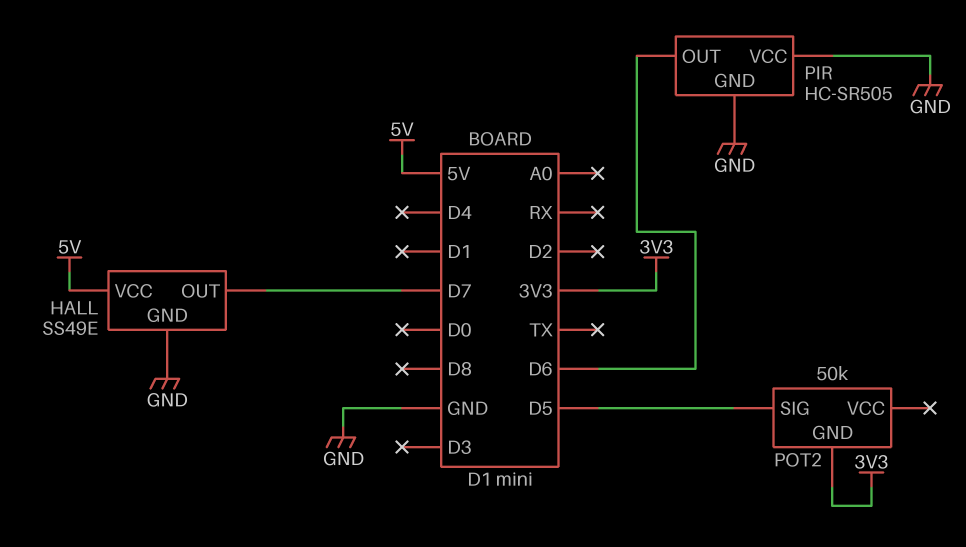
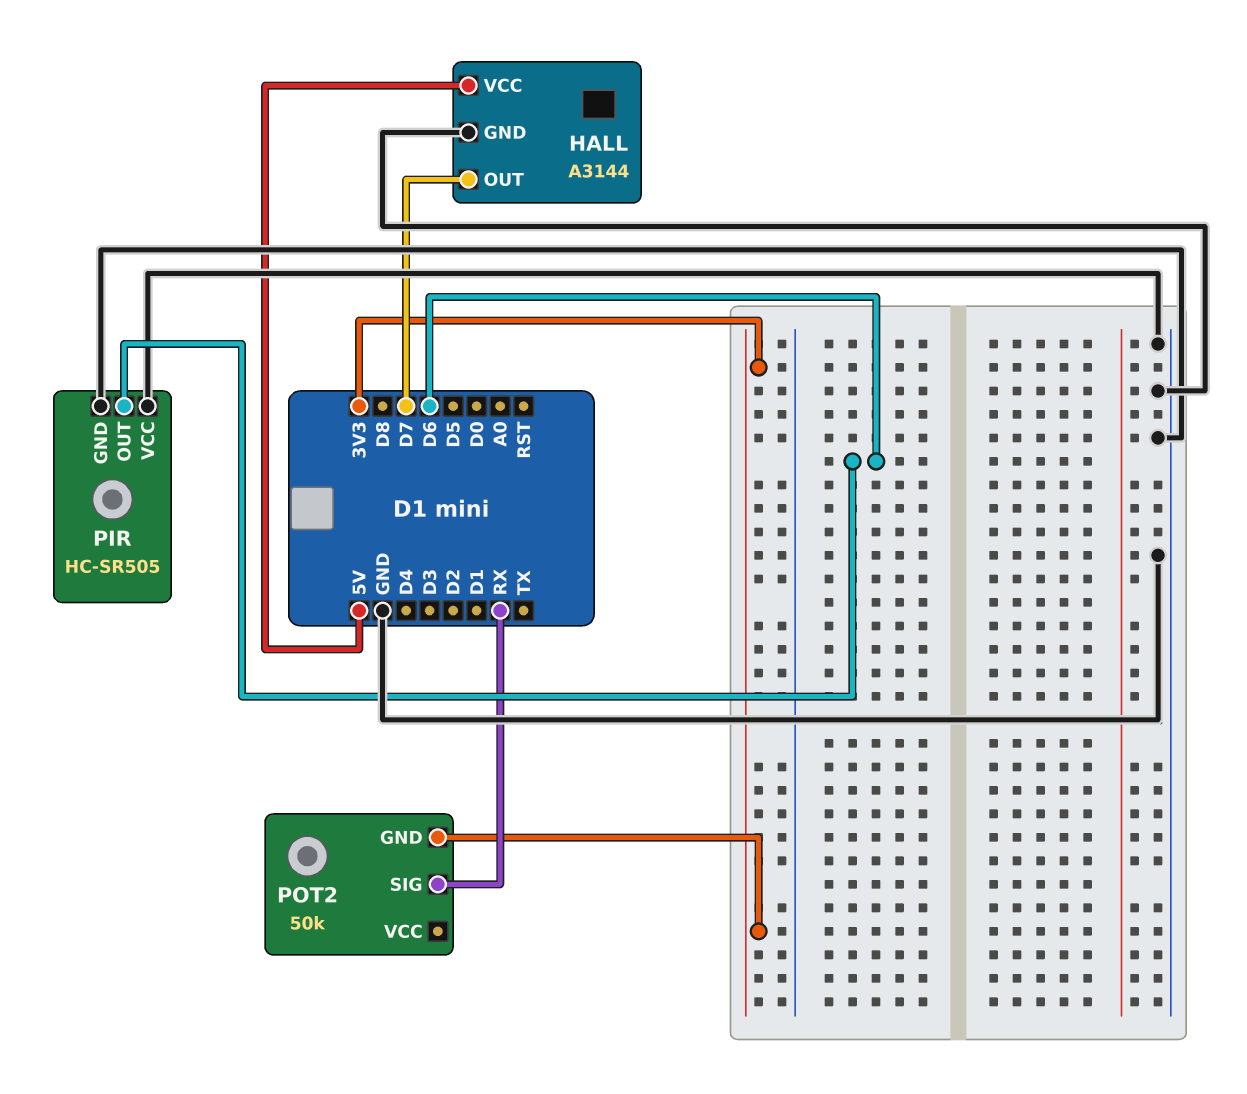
HALL: SS49E -> A3144
POT2 pin SIG: D5 -> RX

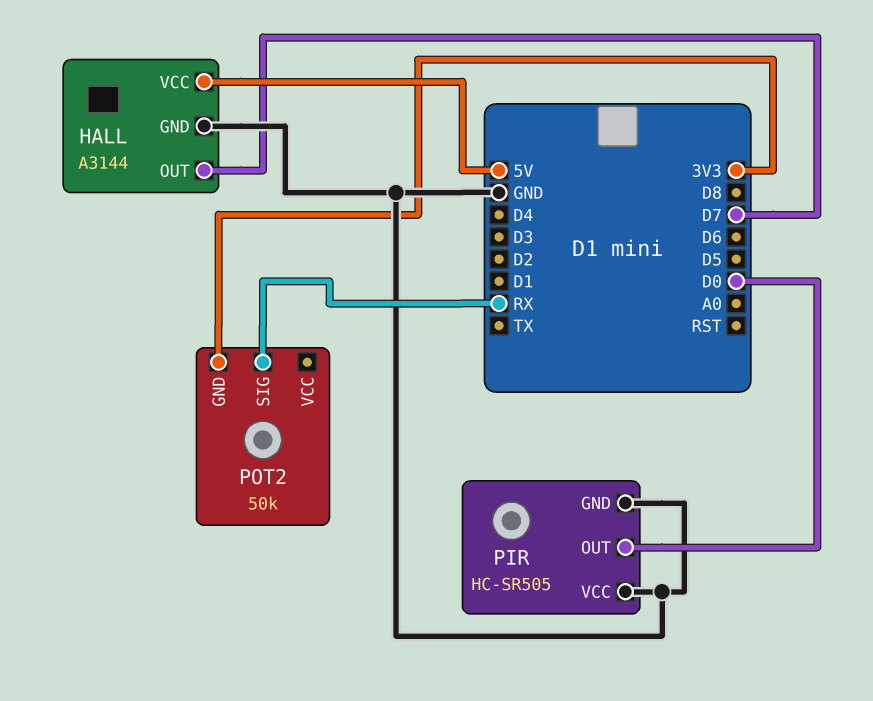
PIR pin OUT: D6 -> D0

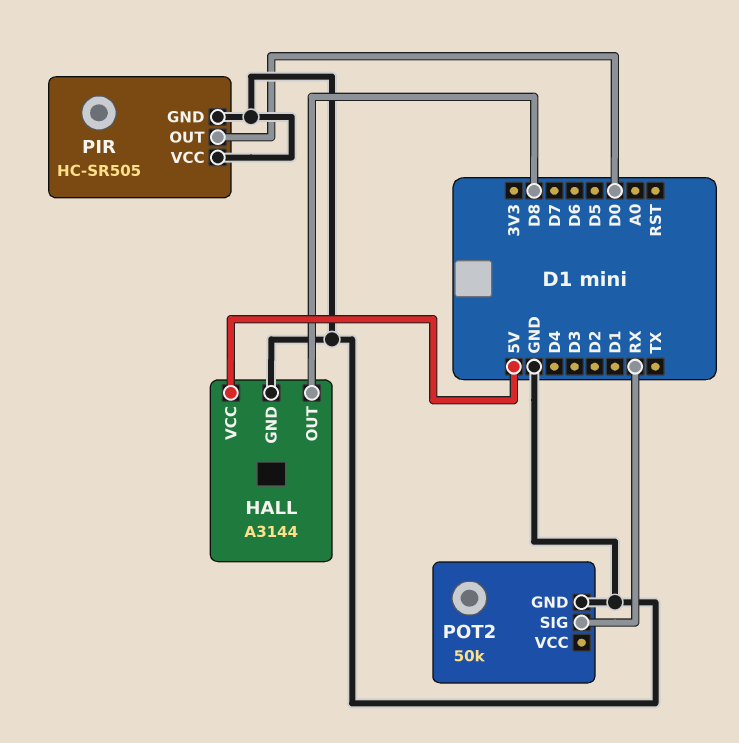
HALL pin OUT: D7 -> D8
POT2 pin GND: 3V3 -> GND

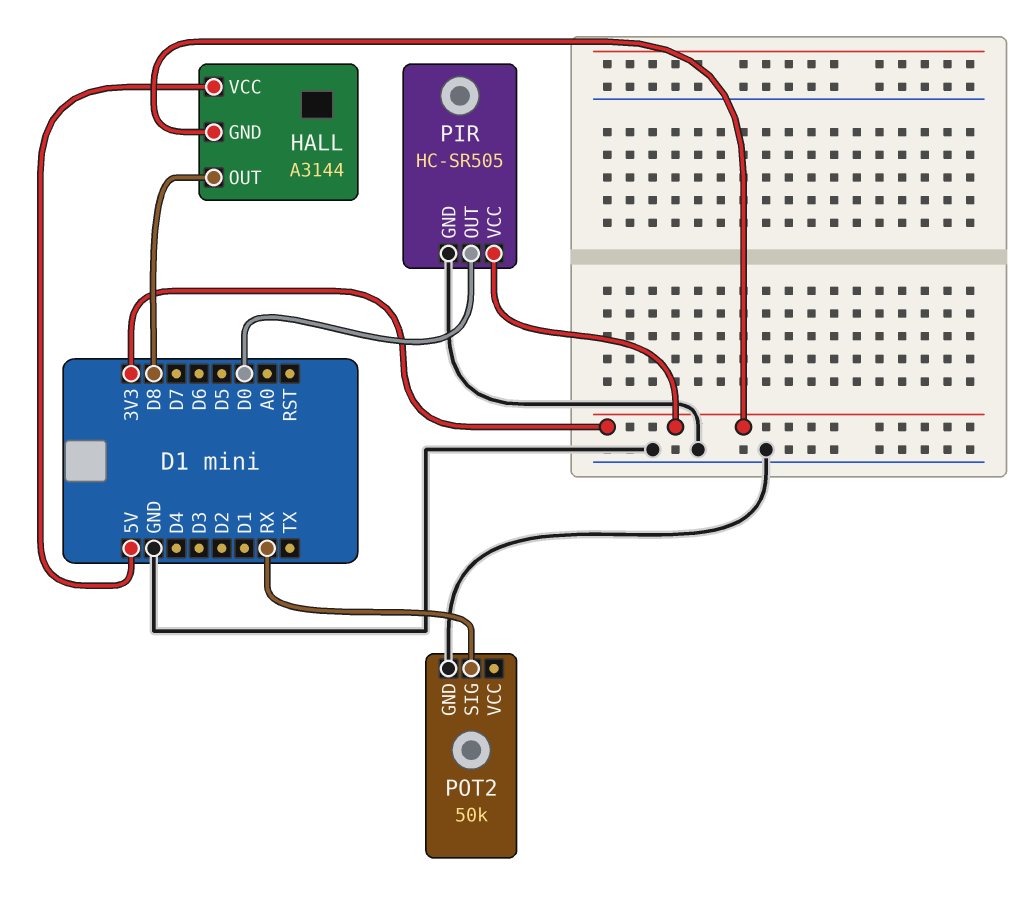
HALL pin GND: GND -> 3V3
PIR pin VCC: GND -> 3V3

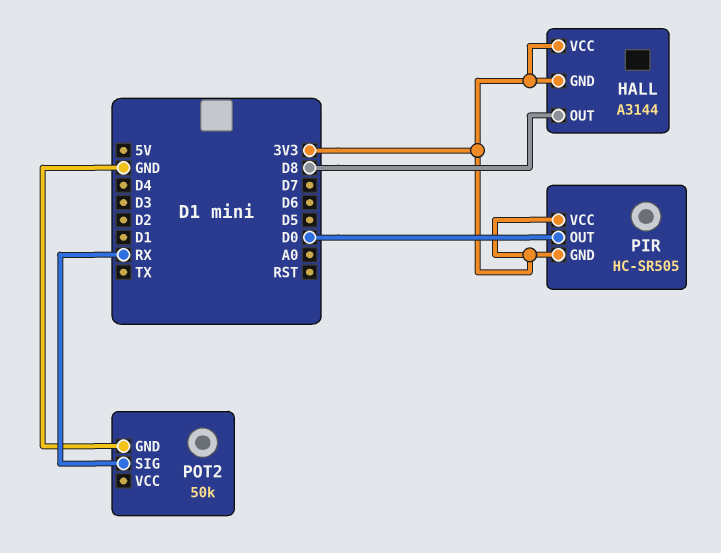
HALL pin VCC: 5V -> 3V3
PIR pin GND: GND -> 3V3

